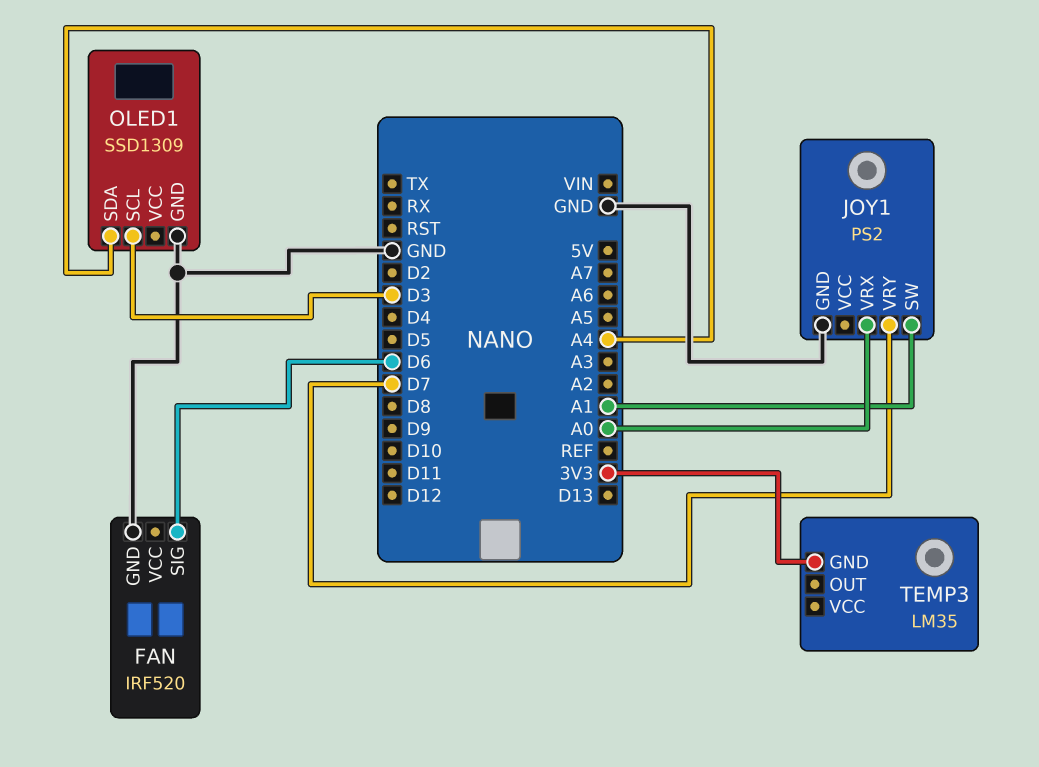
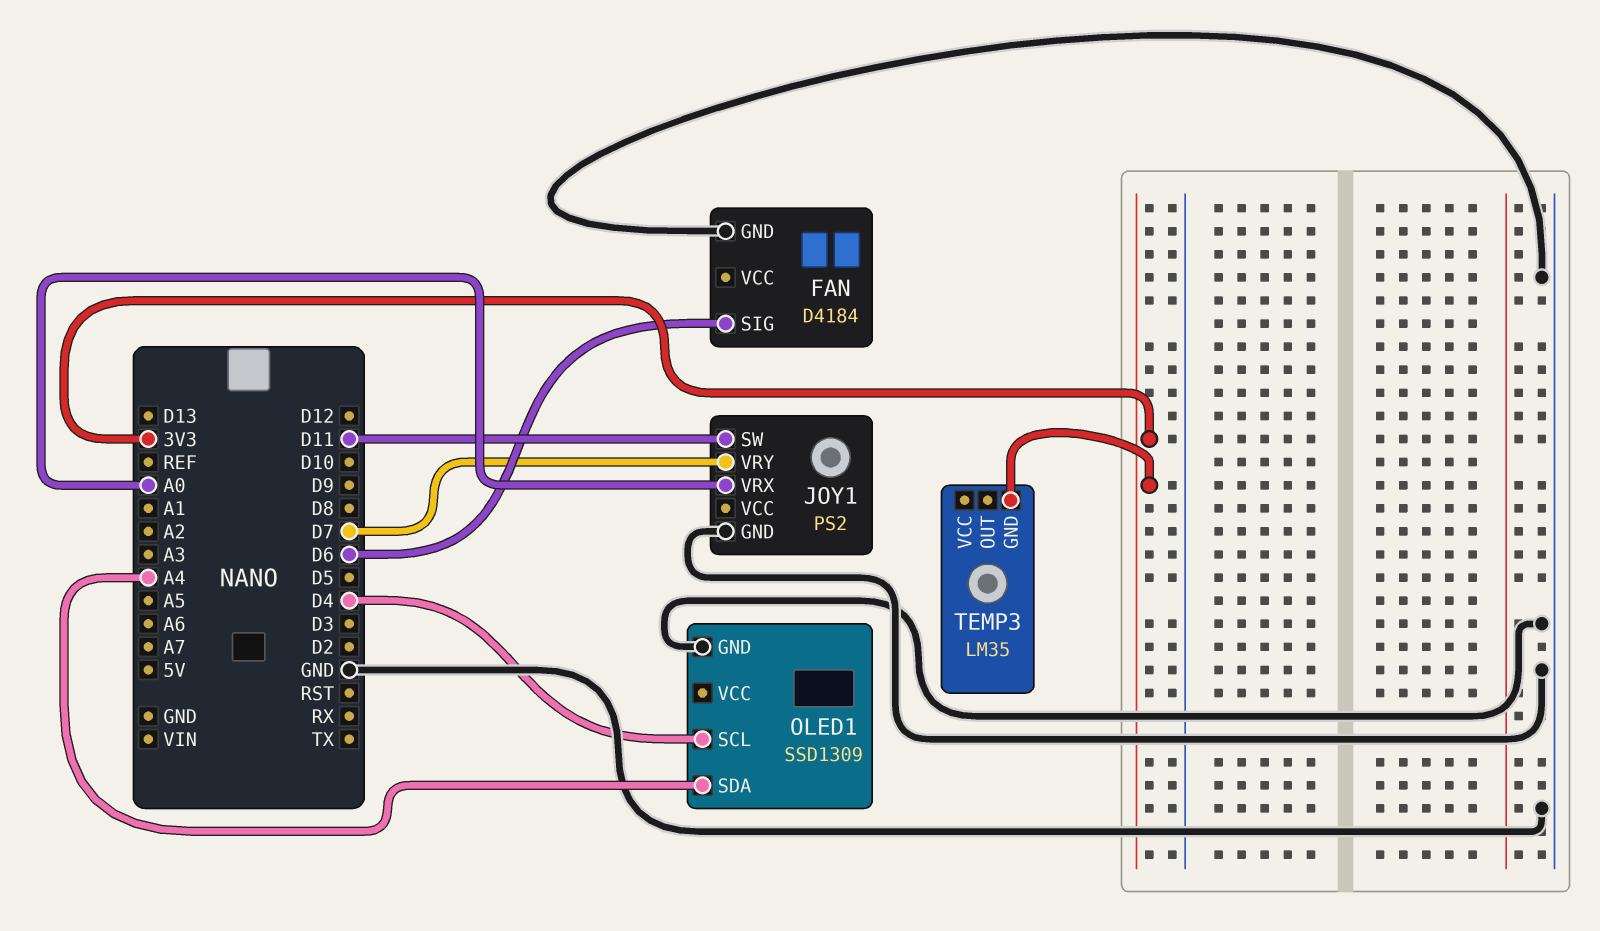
FAN: IRF520 -> D4184
JOY1 pin SW: A1 -> D11
OLED1 pin SCL: D3 -> D4

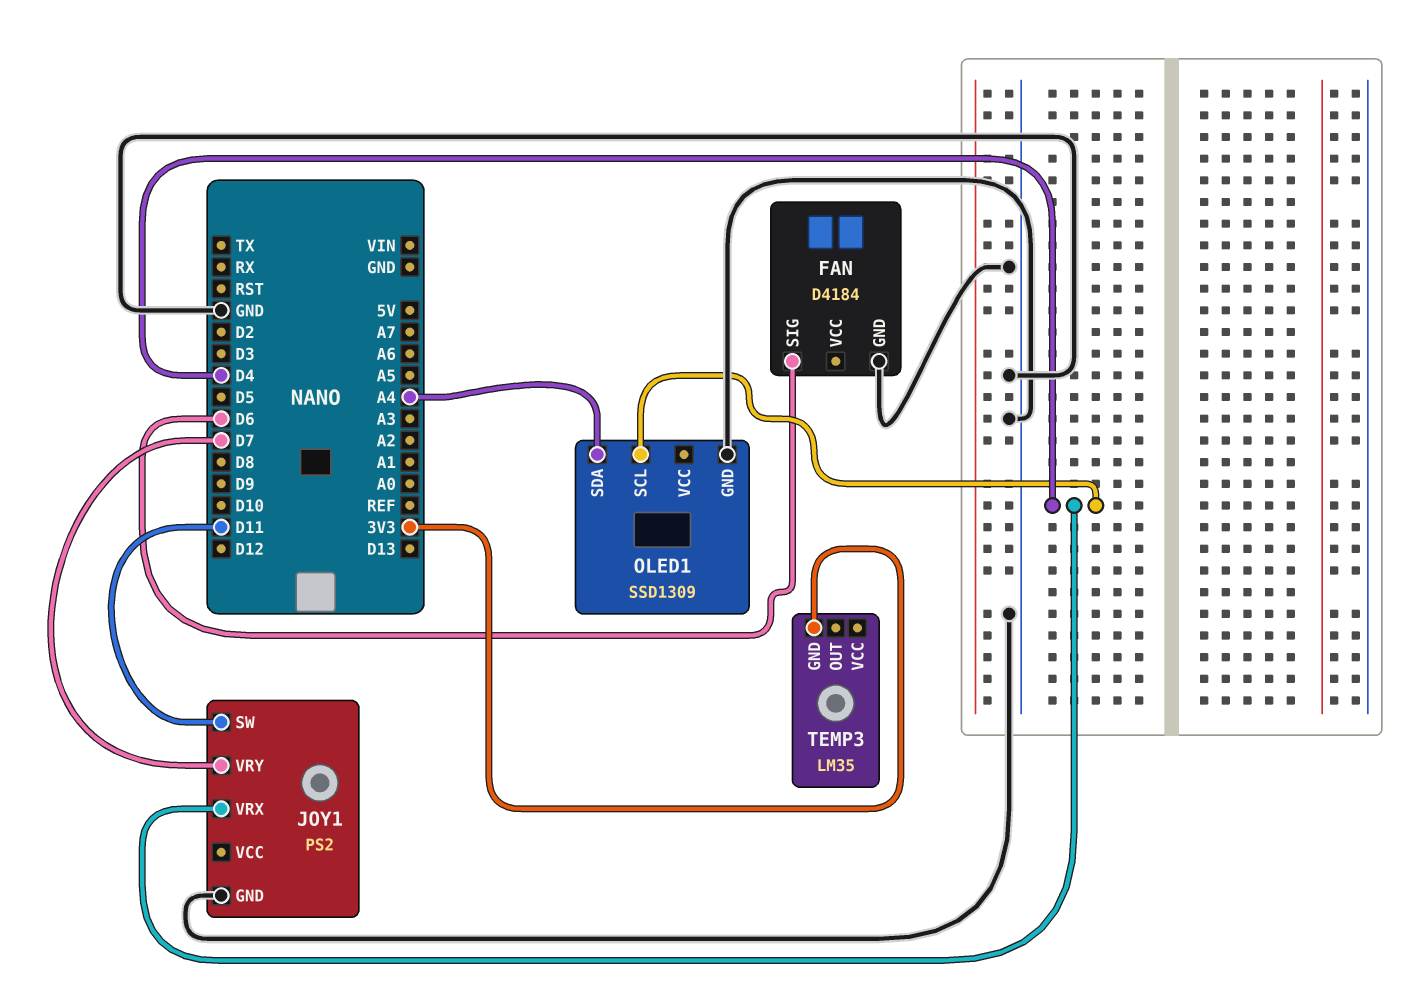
JOY1 pin VRX: A0 -> D4

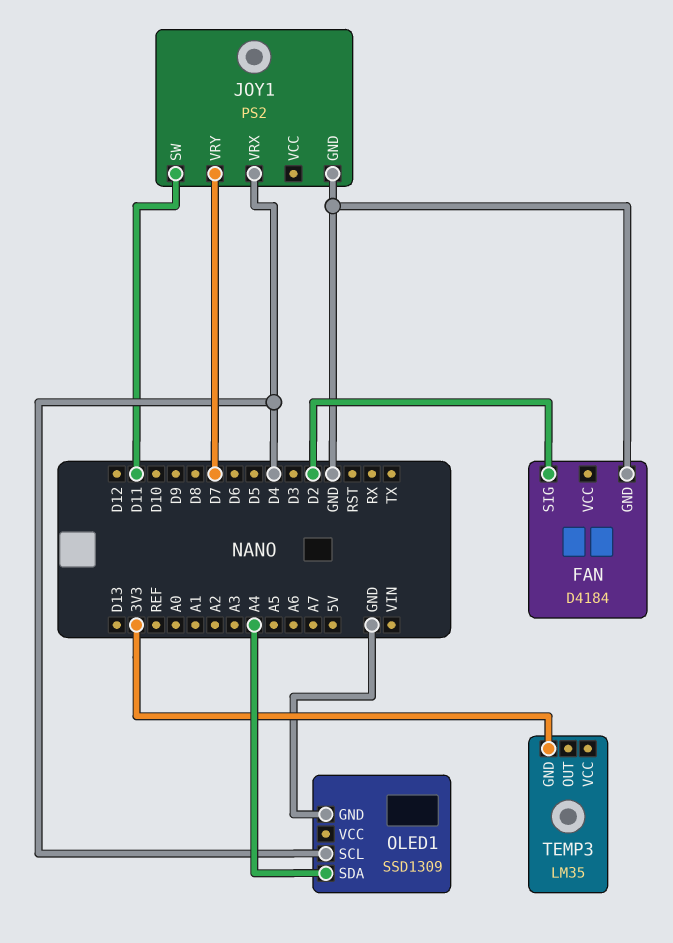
FAN pin SIG: D6 -> D2

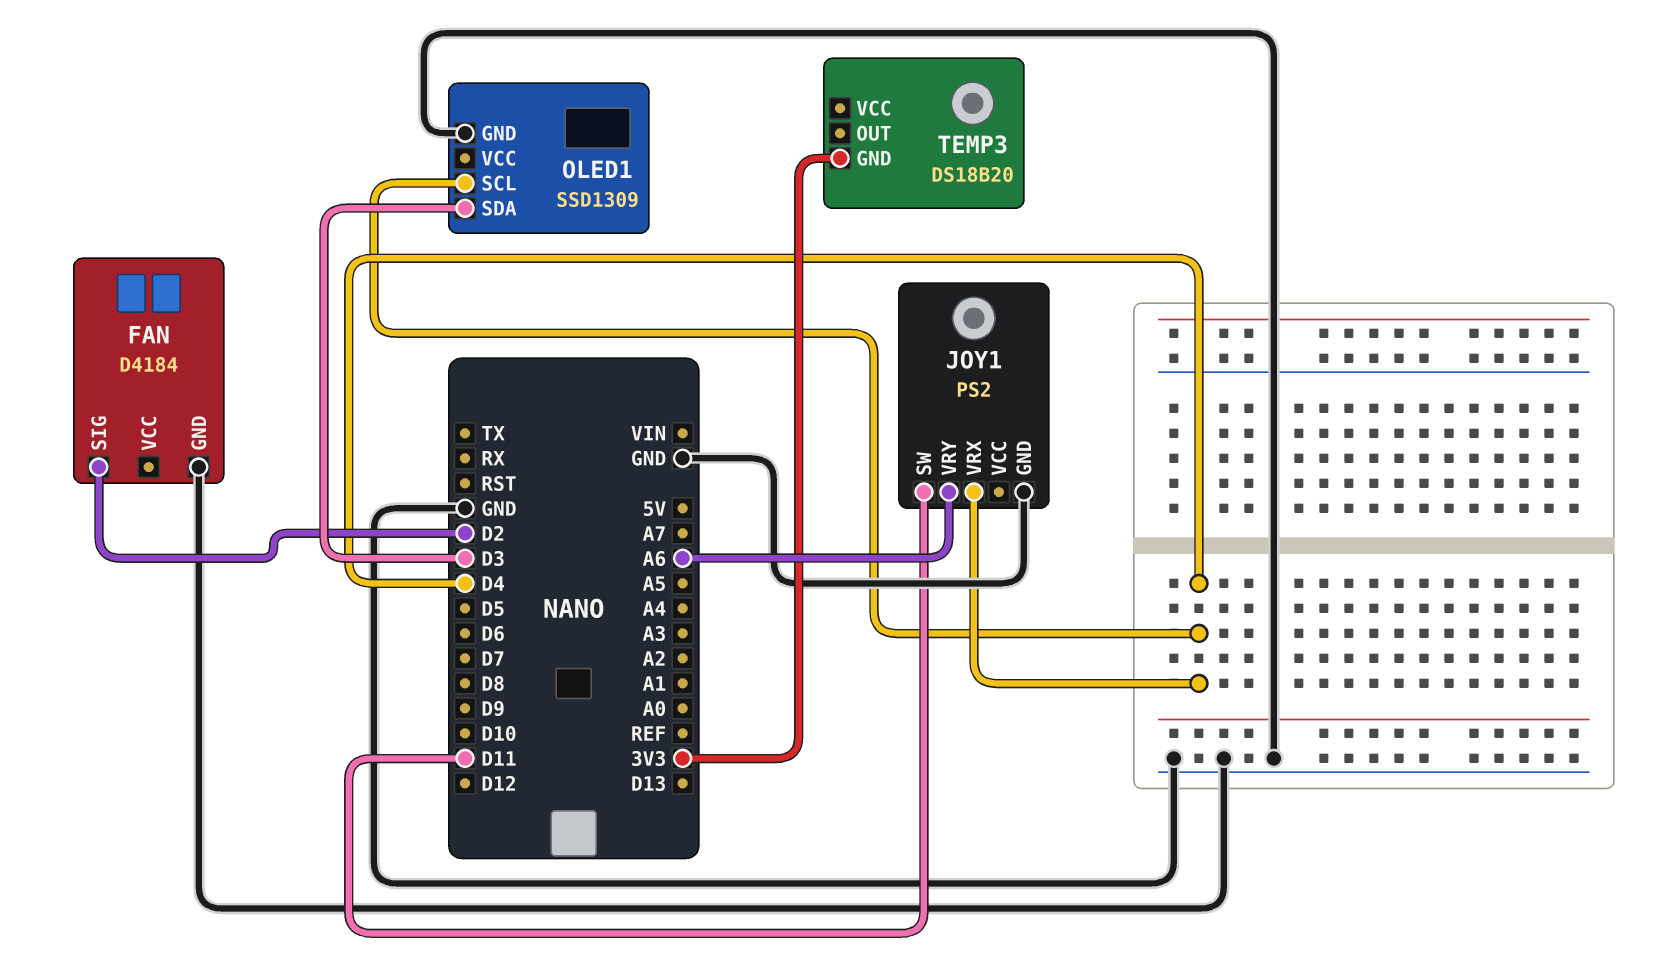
JOY1 pin VRY: D7 -> A6
OLED1 pin SDA: A4 -> D3
TEMP3: LM35 -> DS18B20

